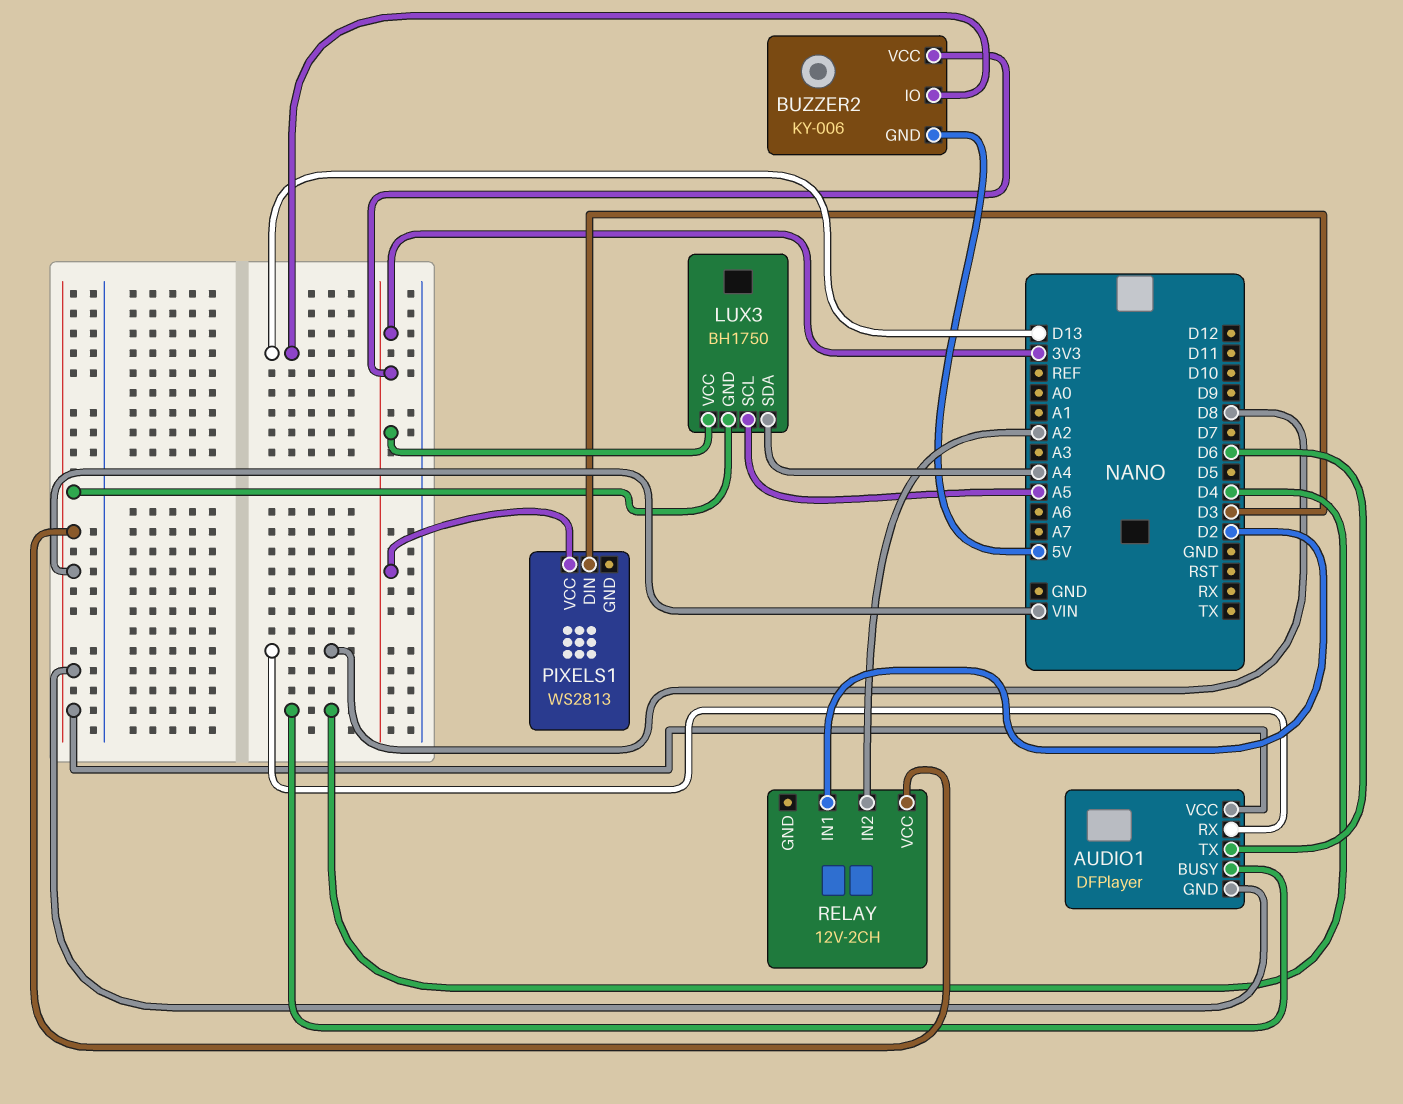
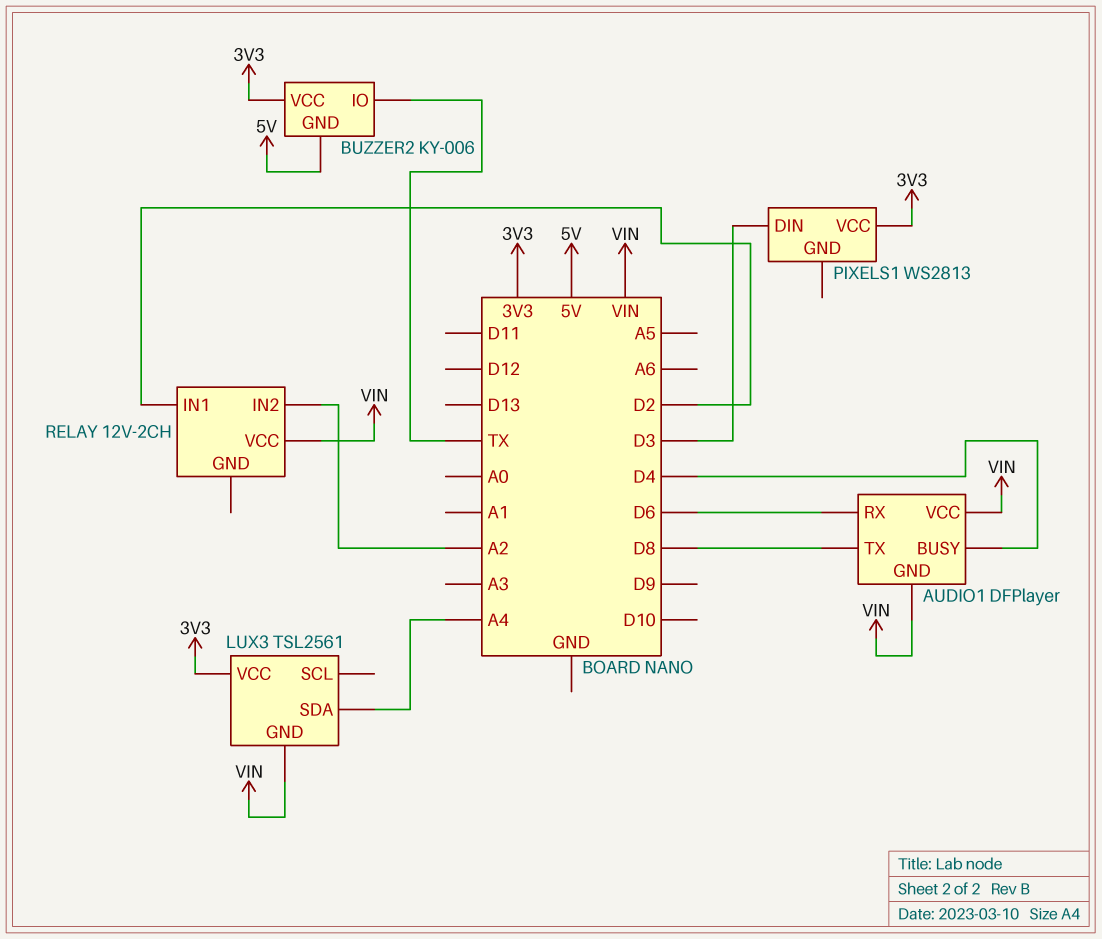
AUDIO1 pin RX: D8 -> D6
AUDIO1 pin TX: D6 -> D8
BUZZER2 pin IO: D13 -> TX
LUX3: BH1750 -> TSL2561
LUX3 pin SCL: A5 -> none

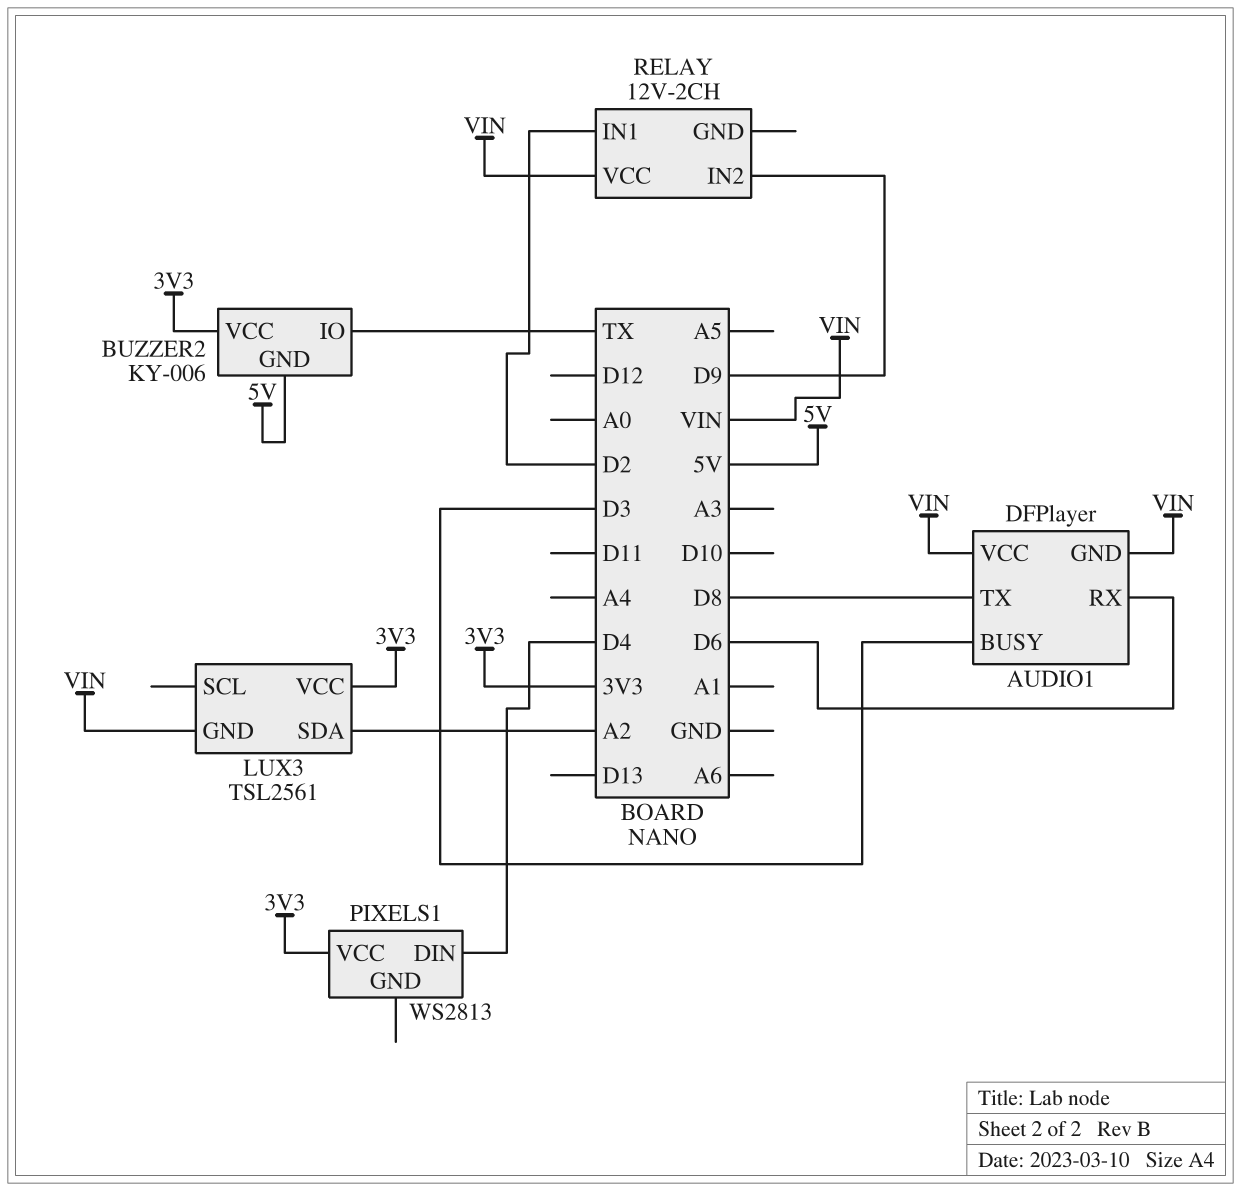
AUDIO1 pin BUSY: D4 -> D3
LUX3 pin SDA: A4 -> A2
PIXELS1 pin DIN: D3 -> D4
RELAY pin IN2: A2 -> D9

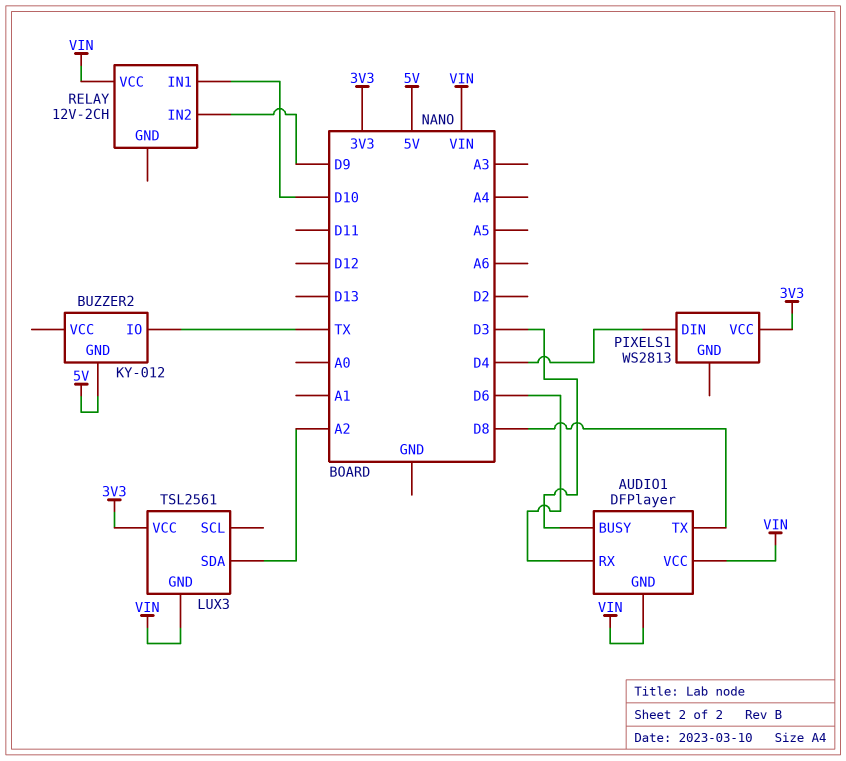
BUZZER2: KY-006 -> KY-012
BUZZER2 pin VCC: 3V3 -> none
RELAY pin IN1: D2 -> D10

